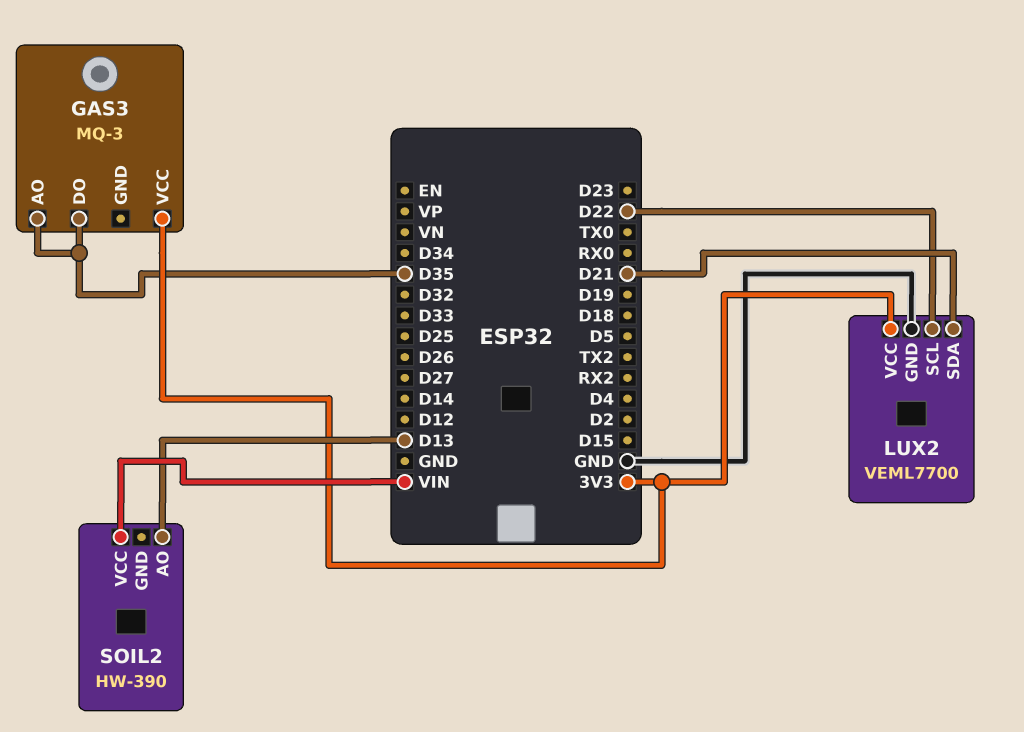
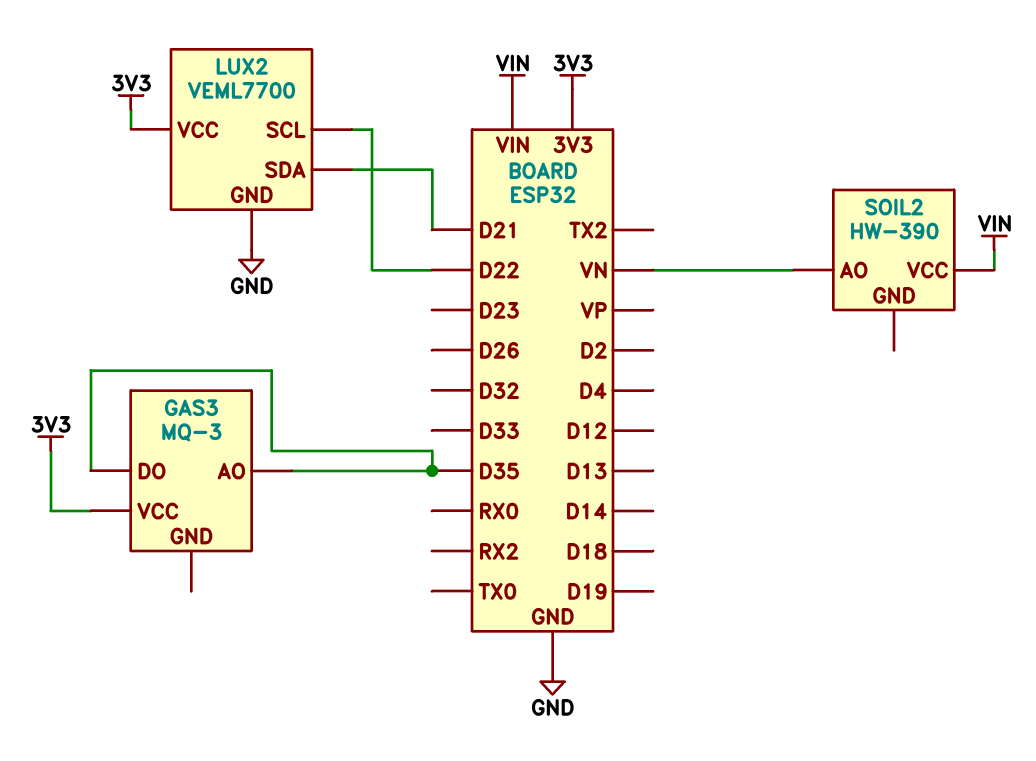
SOIL2 pin AO: D13 -> VN

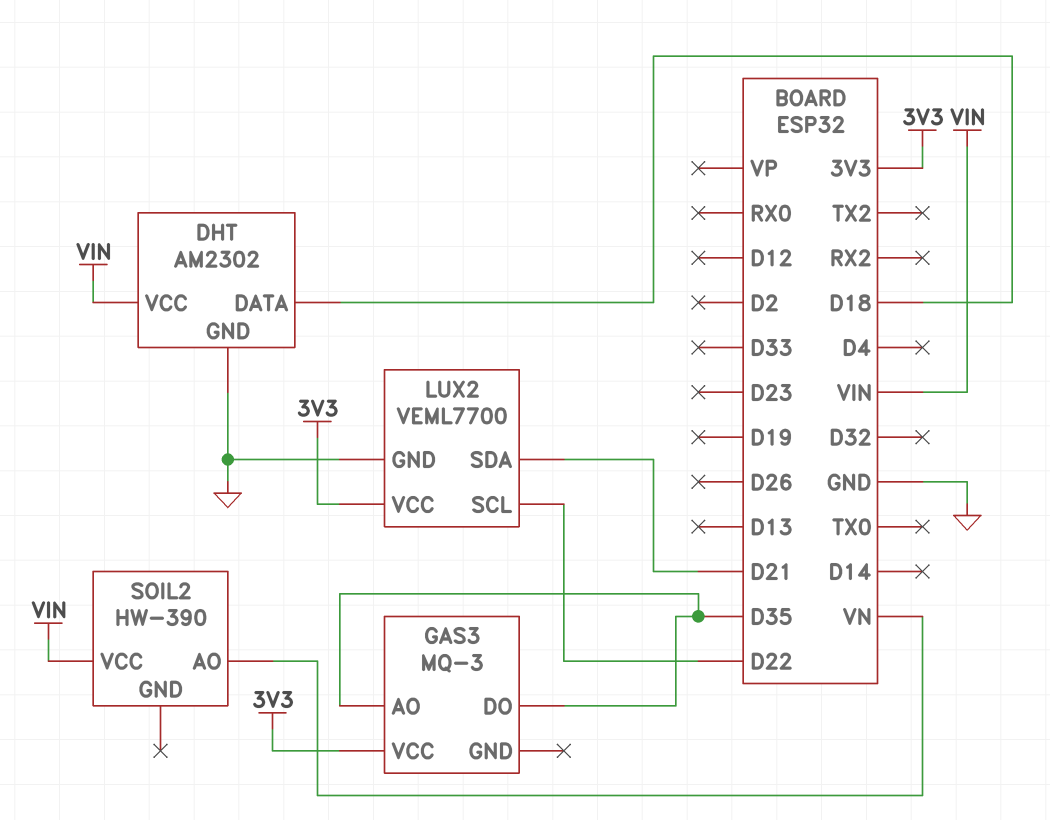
DHT: none -> AM2302
DHT pin DATA: none -> D18
DHT pin GND: none -> GND
DHT pin VCC: none -> VIN

